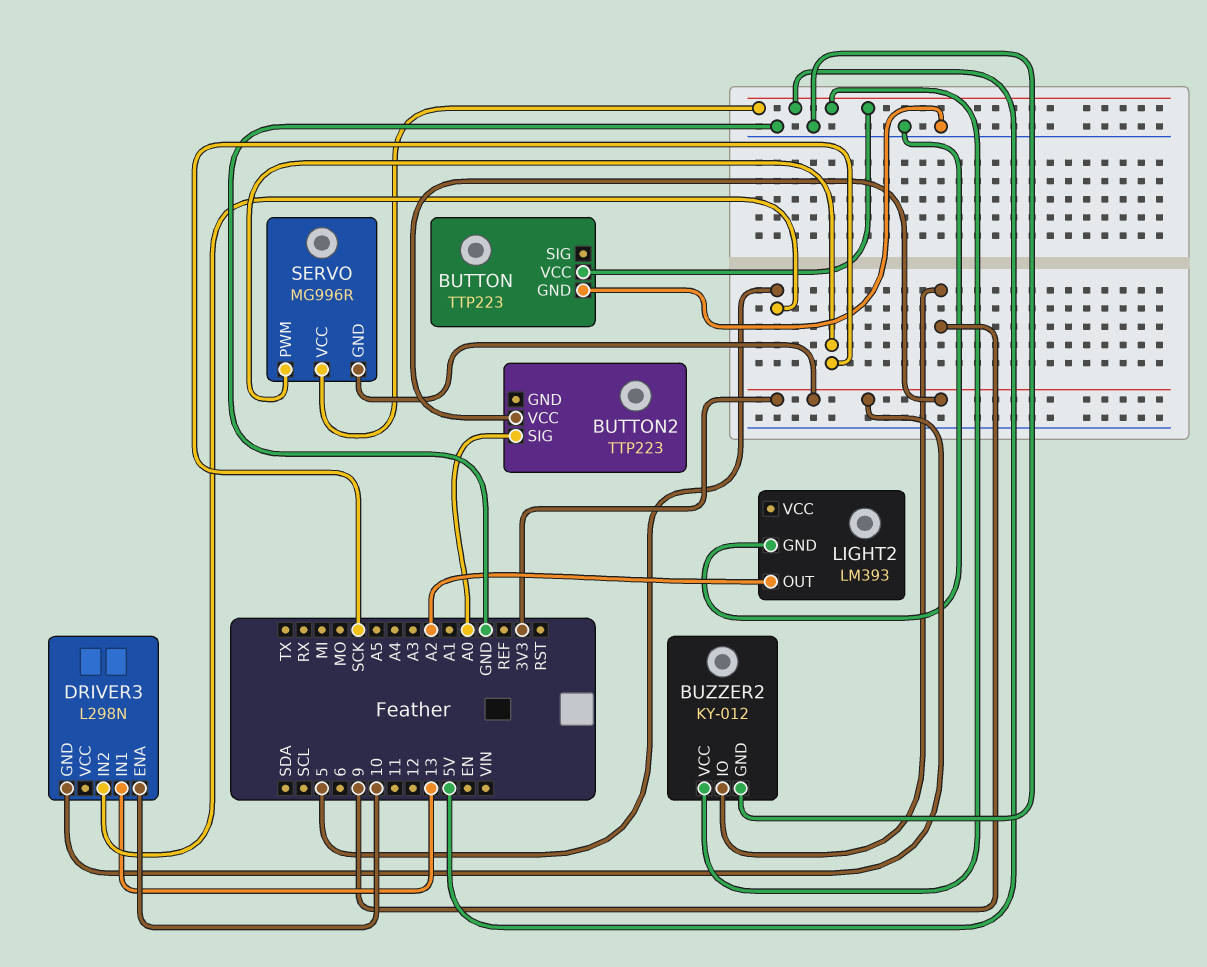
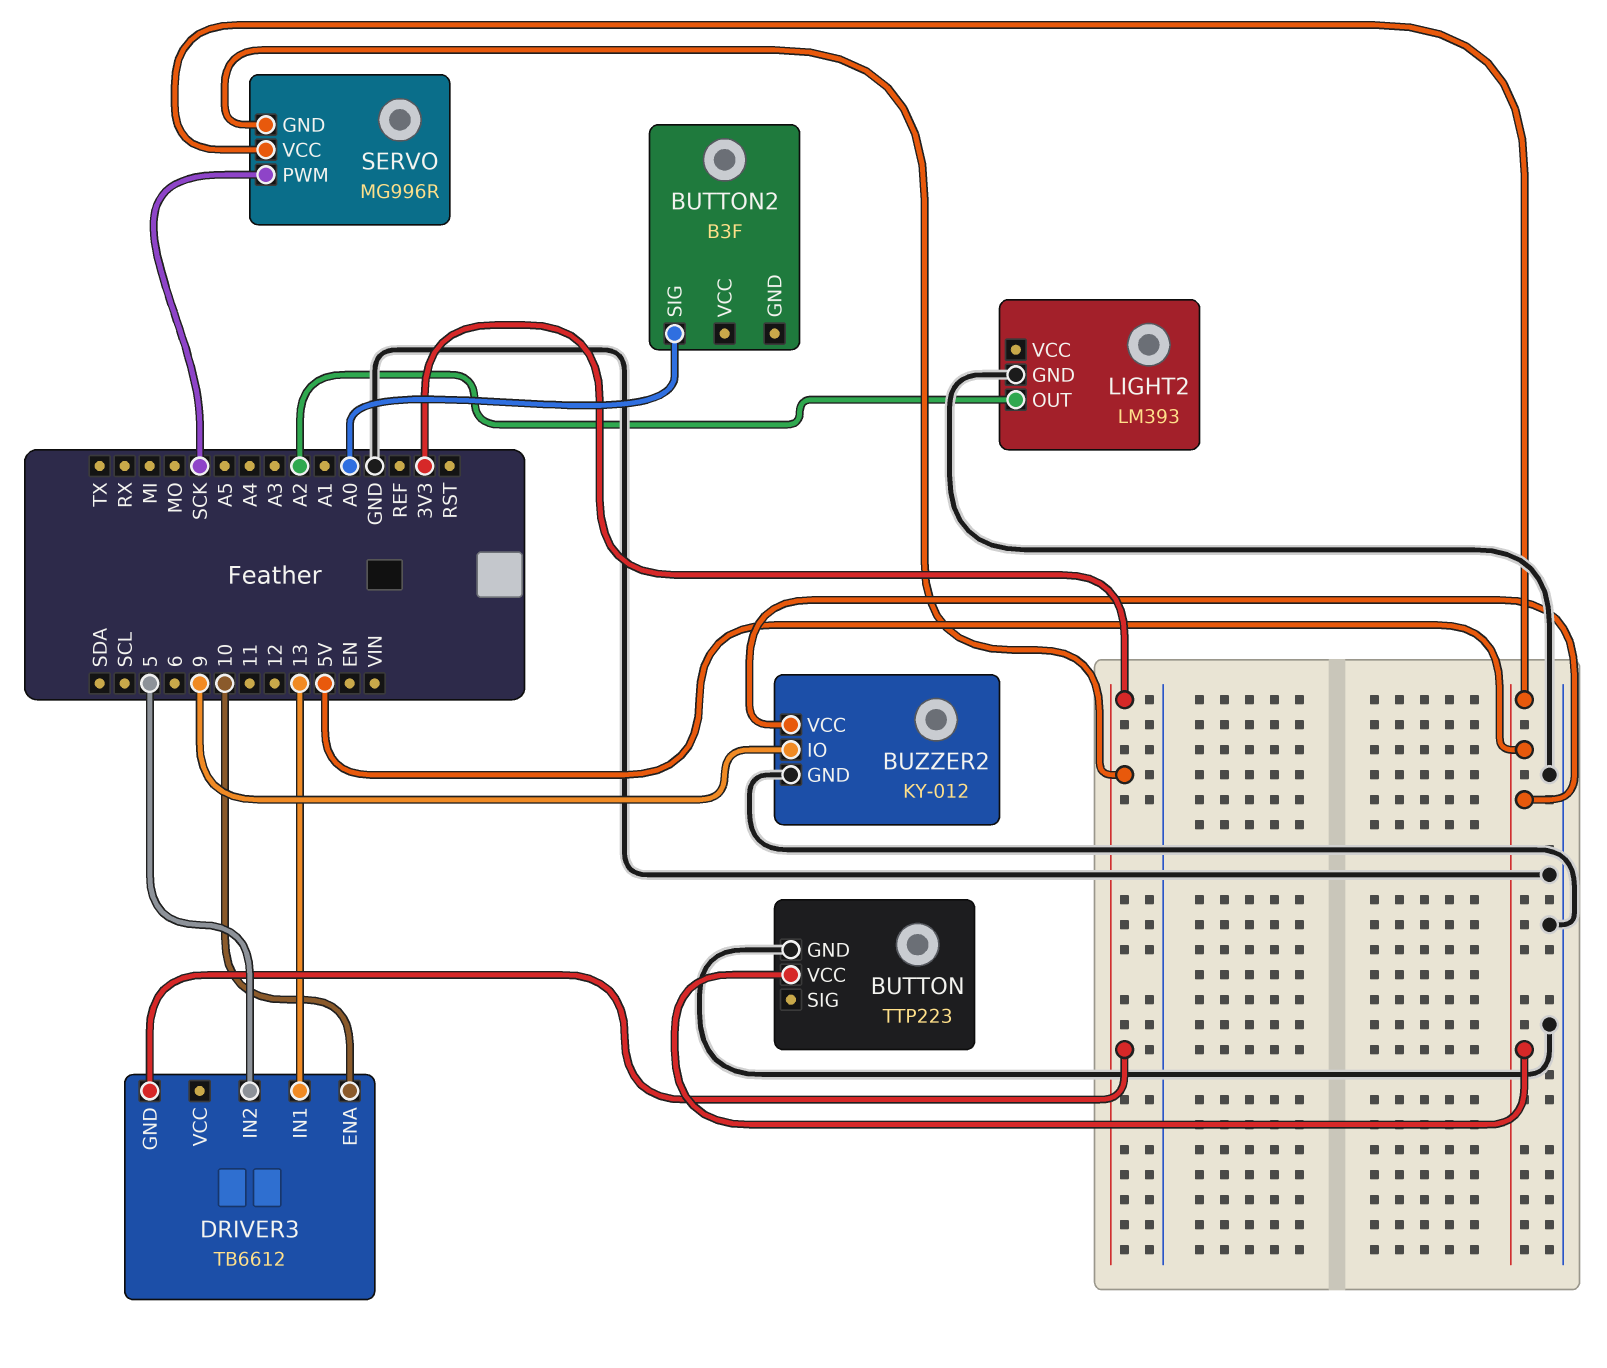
BUTTON2: TTP223 -> B3F
BUTTON2 pin VCC: 3V3 -> none
DRIVER3: L298N -> TB6612

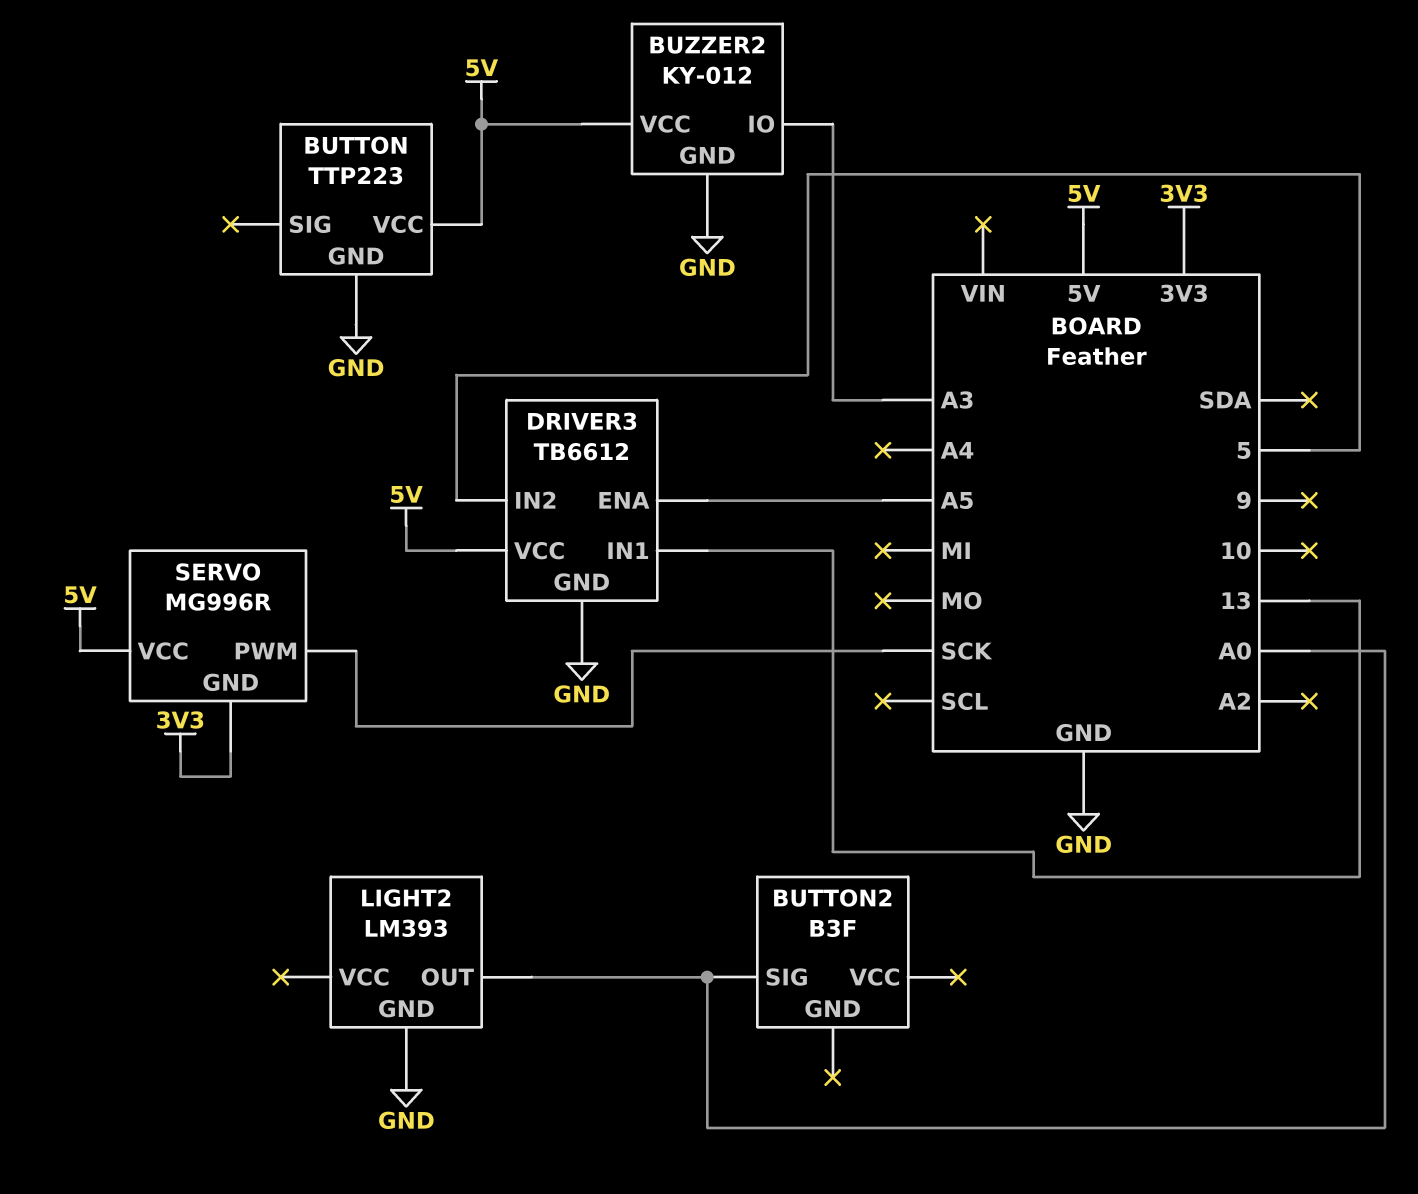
BUZZER2 pin IO: 9 -> A3
DRIVER3 pin ENA: 10 -> A5
DRIVER3 pin GND: 3V3 -> GND
DRIVER3 pin VCC: none -> 5V
LIGHT2 pin OUT: A2 -> A0

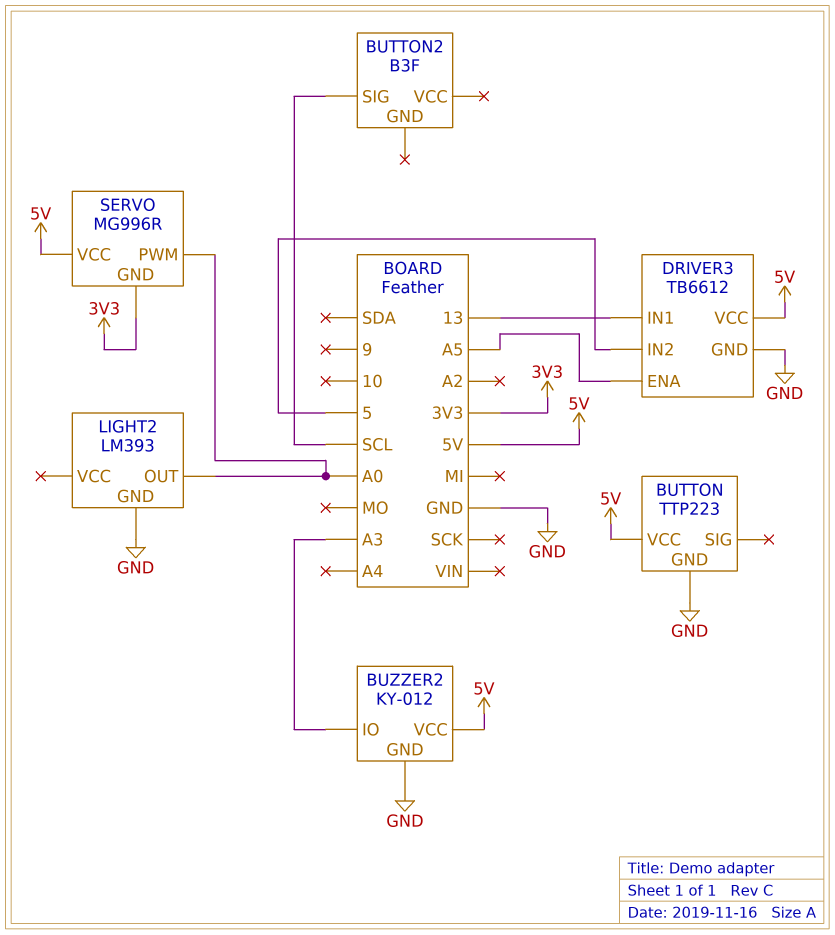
BUTTON2 pin SIG: A0 -> SCL
SERVO pin PWM: SCK -> A0

